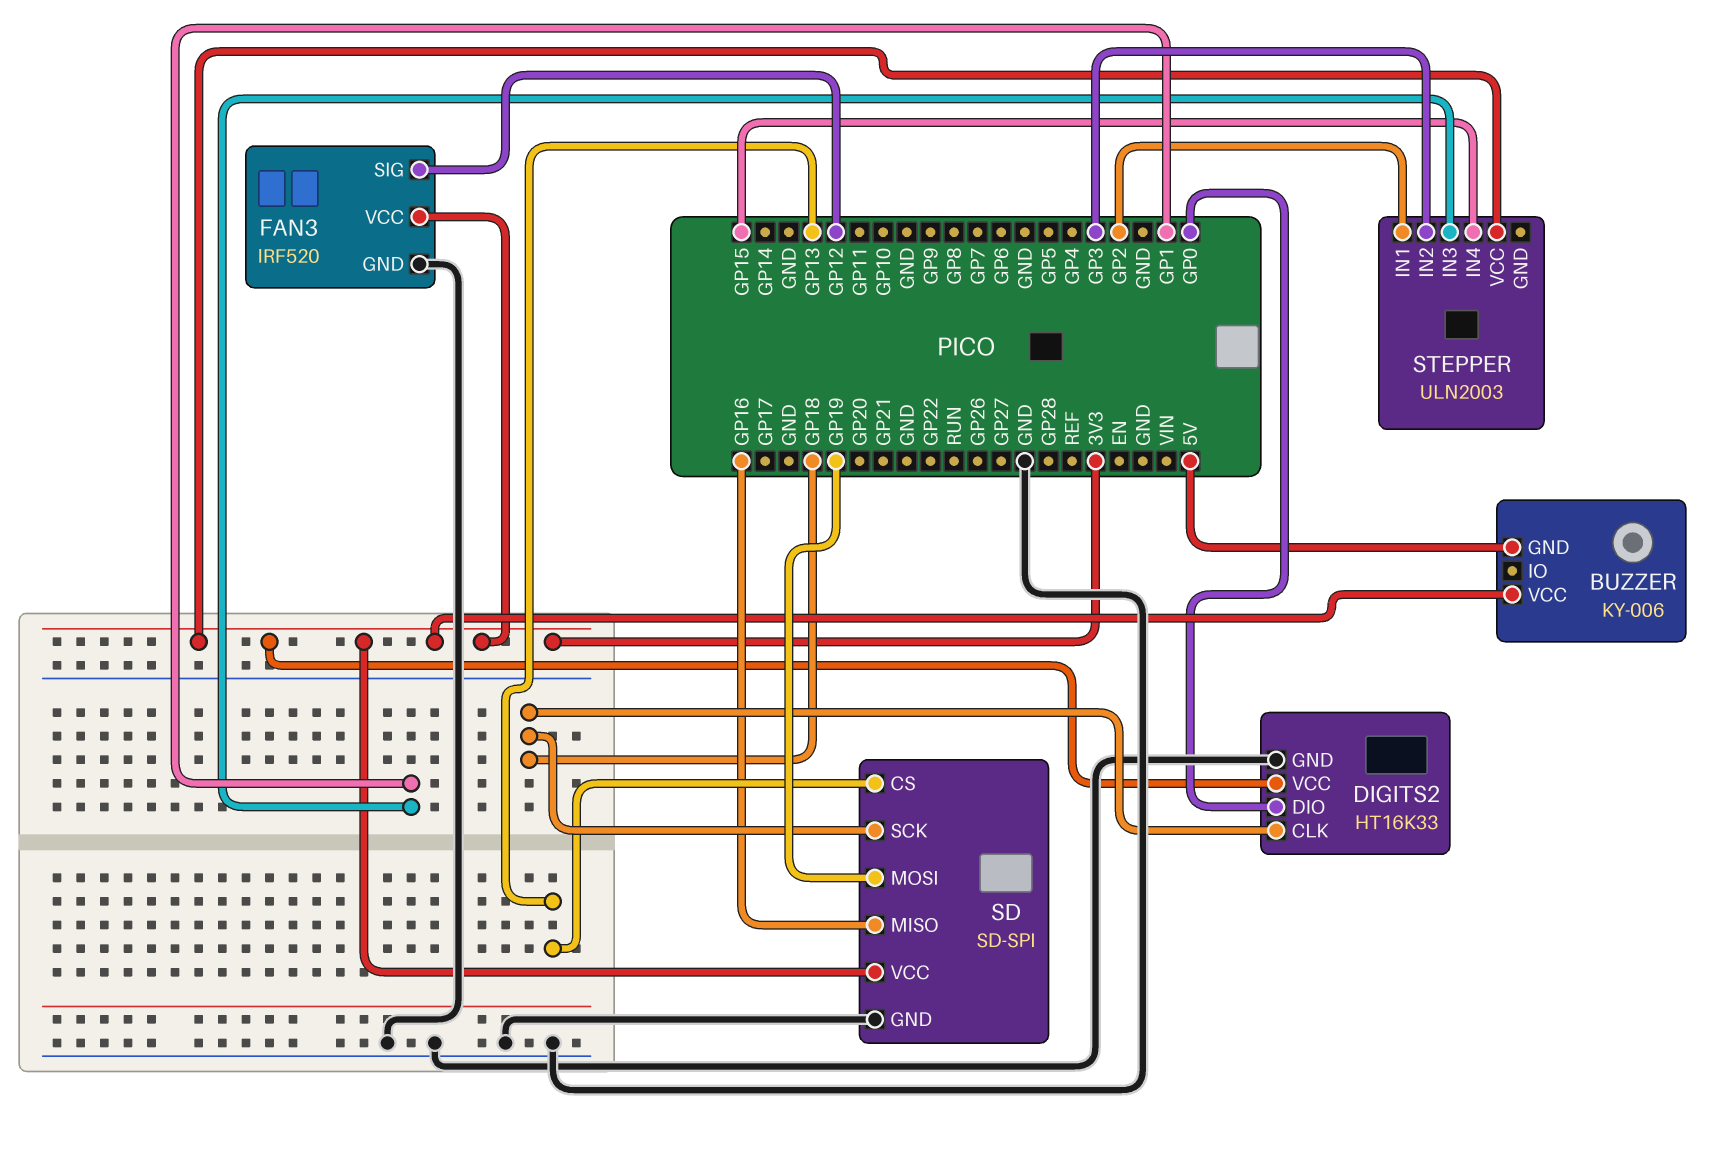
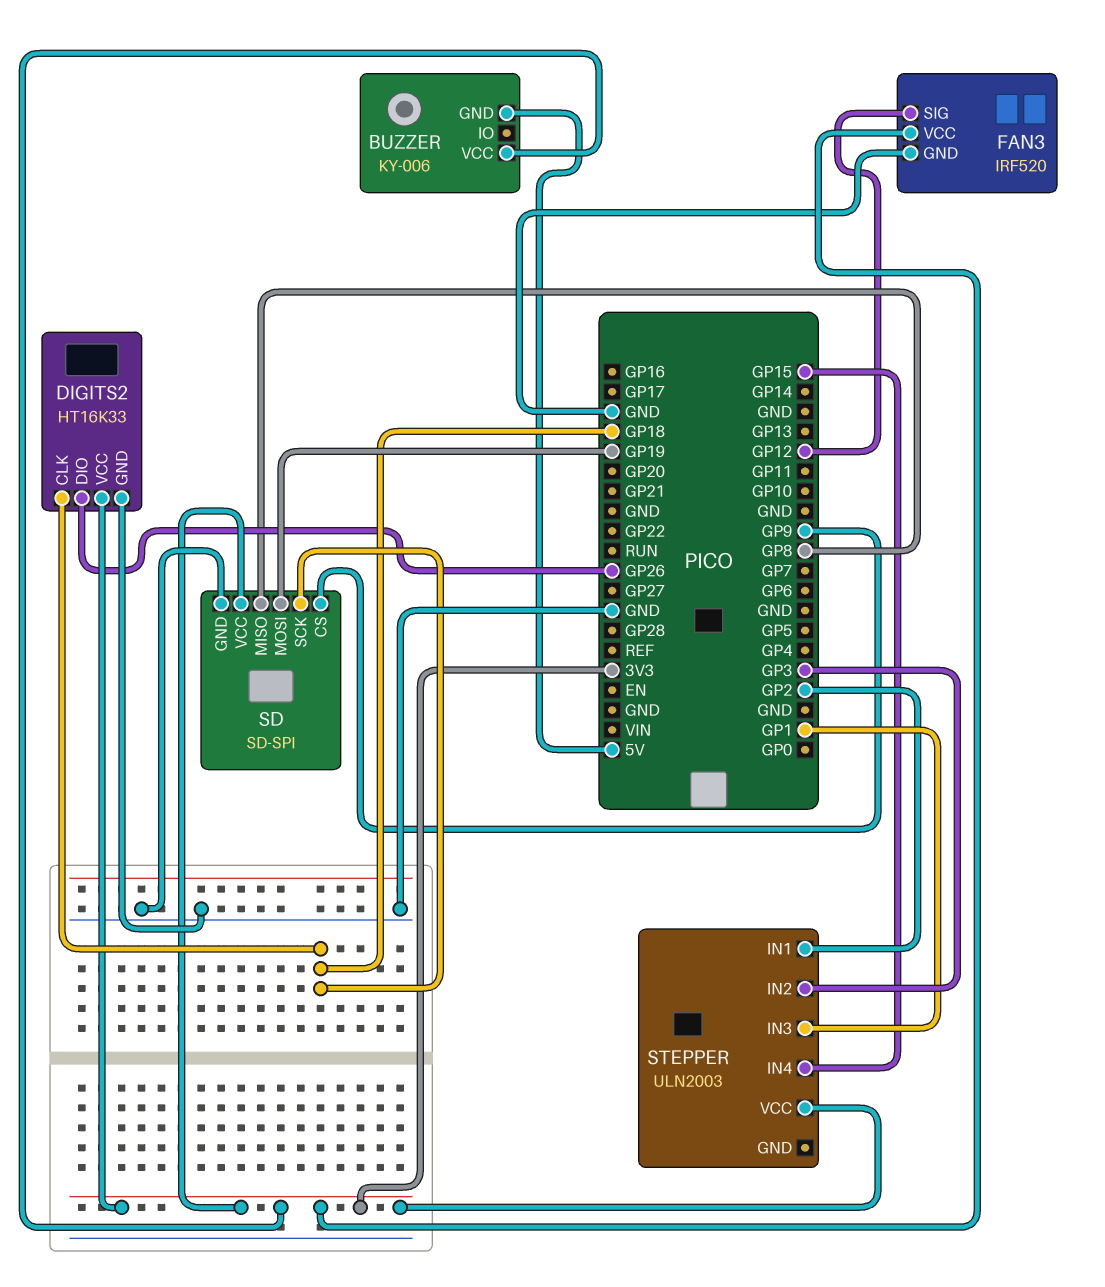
DIGITS2 pin DIO: GP0 -> GP26
SD pin CS: GP13 -> GP9
SD pin MISO: GP16 -> GP8

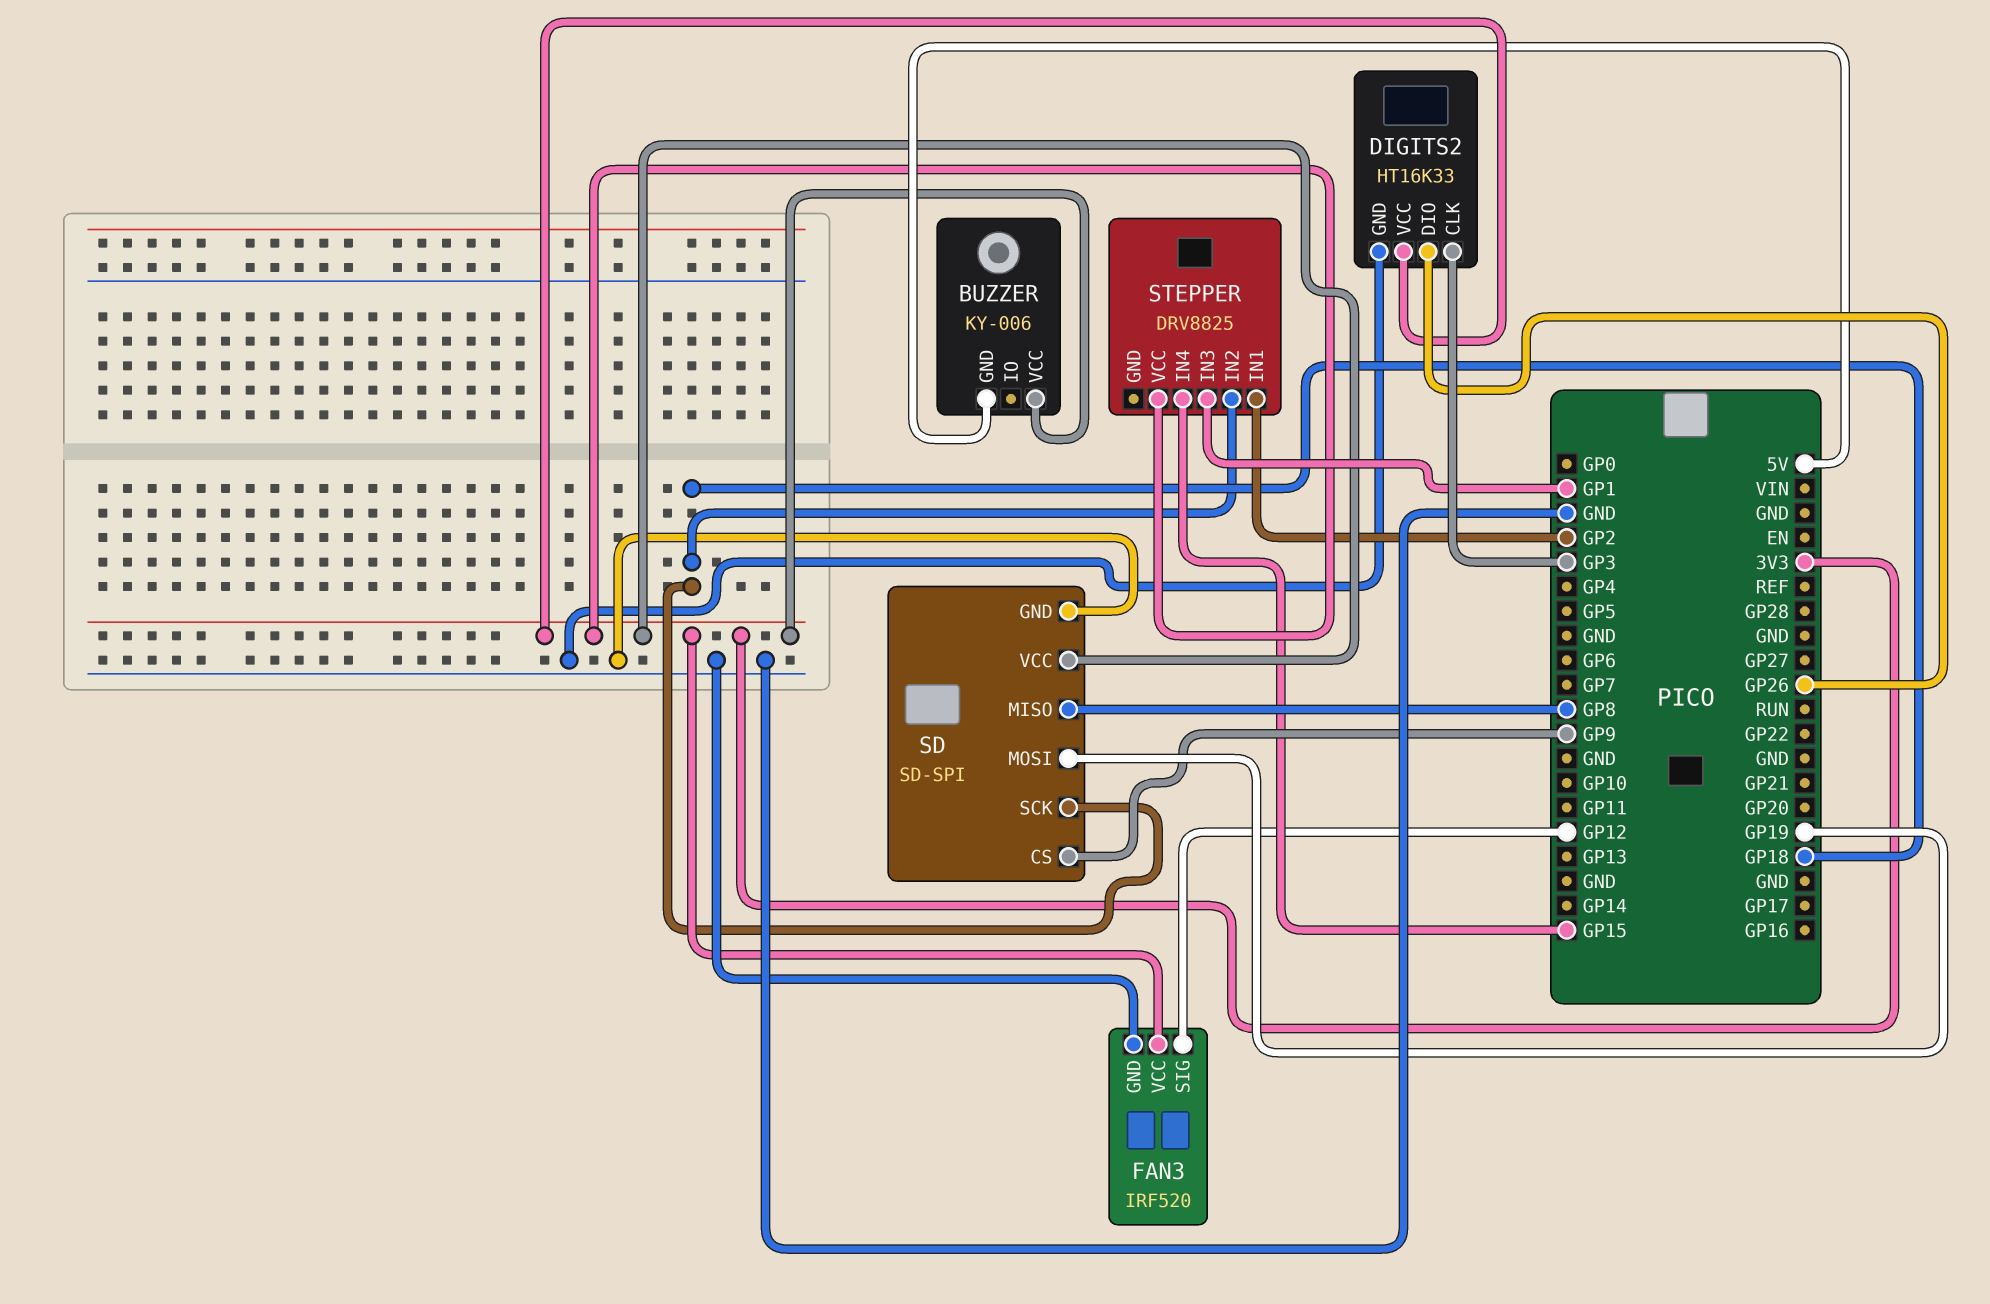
DIGITS2 pin CLK: GP18 -> GP3
STEPPER: ULN2003 -> DRV8825
STEPPER pin IN2: GP3 -> GP18

